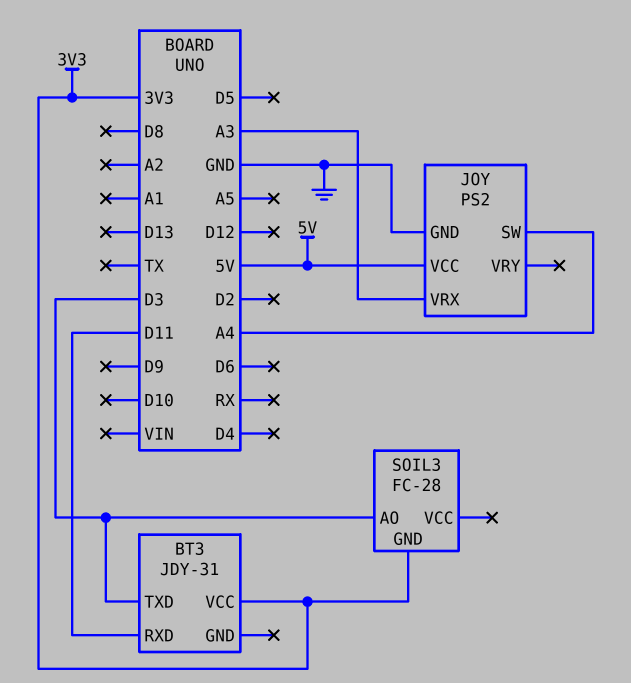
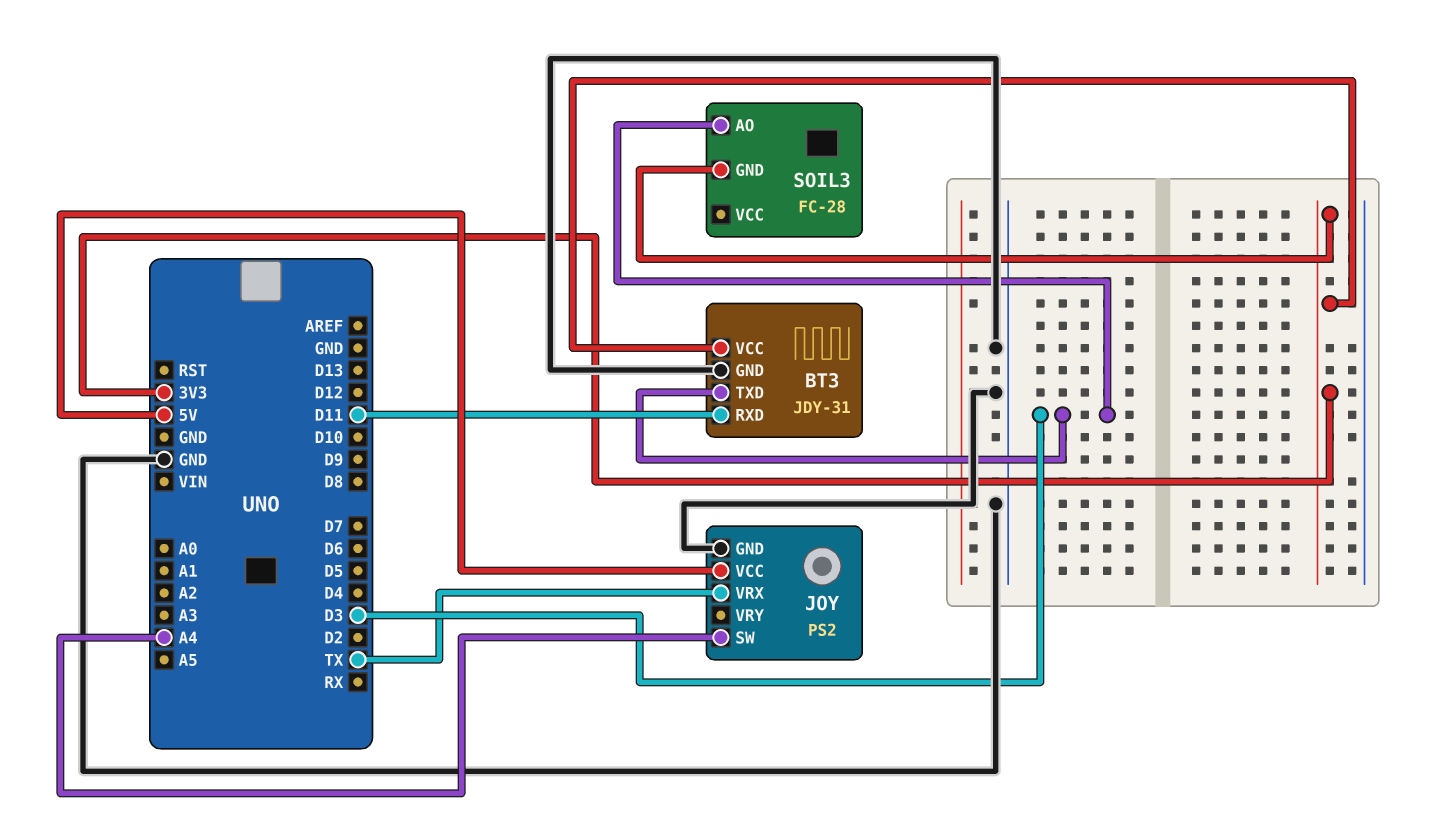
BT3 pin GND: none -> GND
JOY pin VRX: A3 -> TX

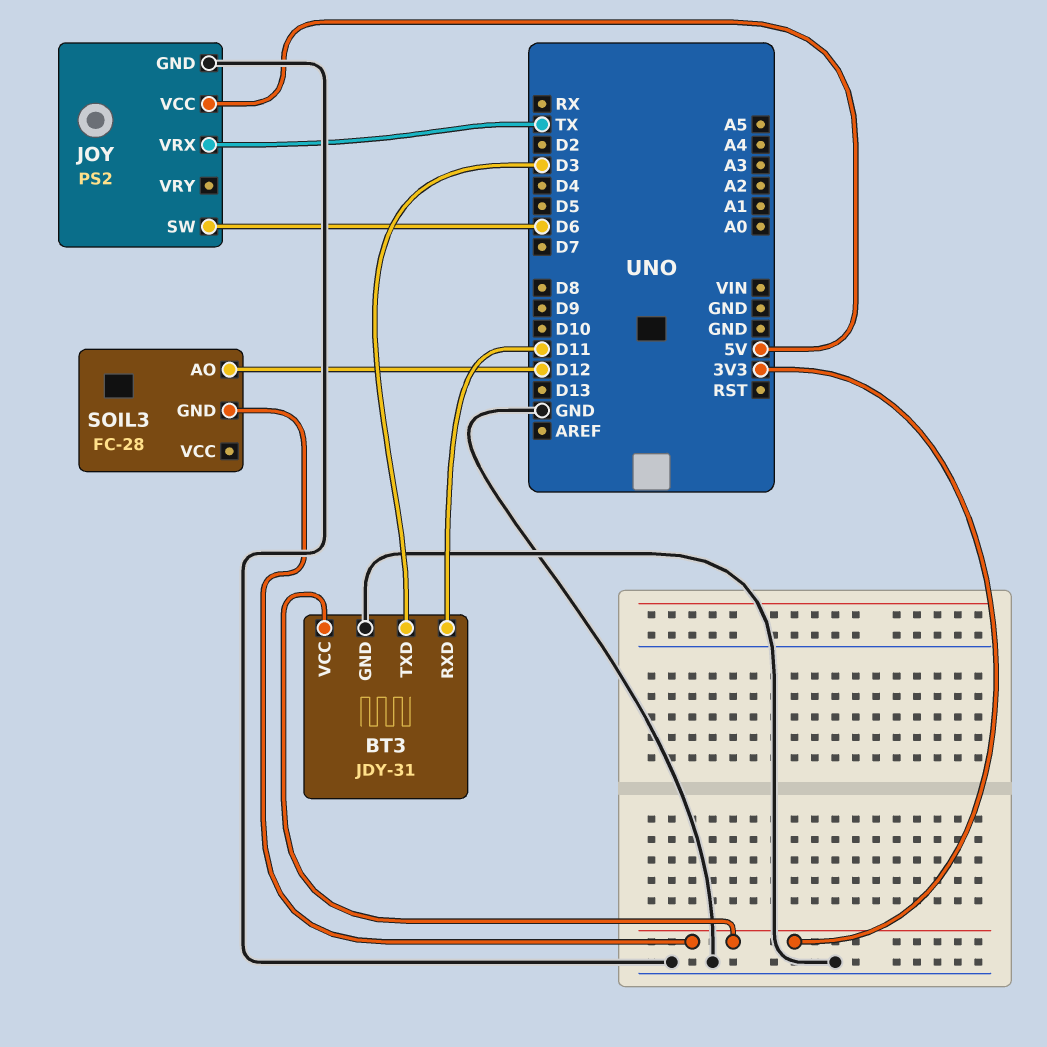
JOY pin SW: A4 -> D6
SOIL3 pin AO: D3 -> D12

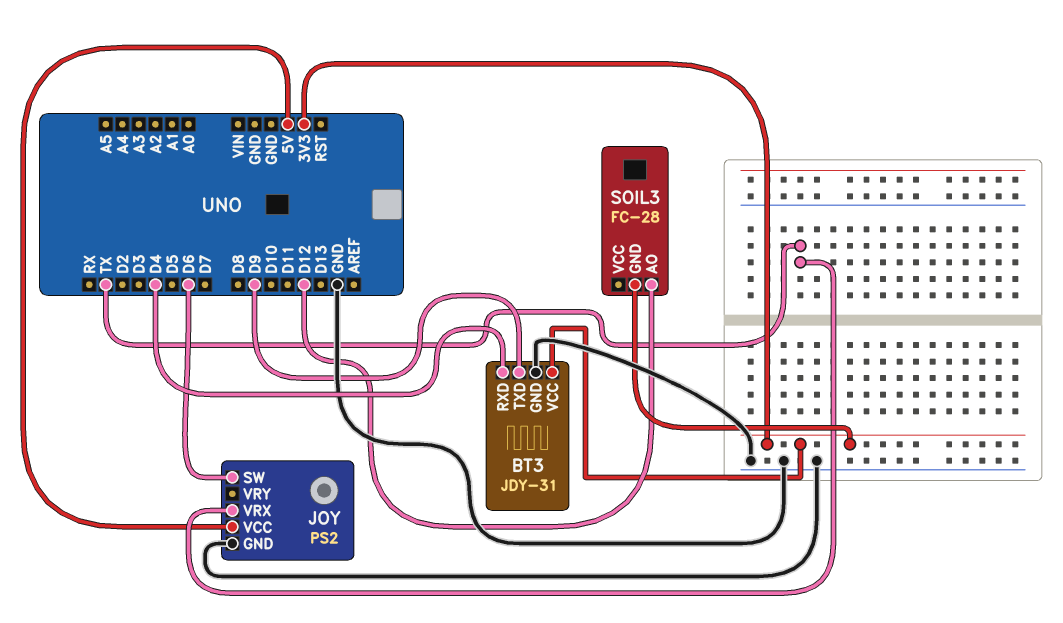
BT3 pin RXD: D11 -> D4
BT3 pin TXD: D3 -> D9

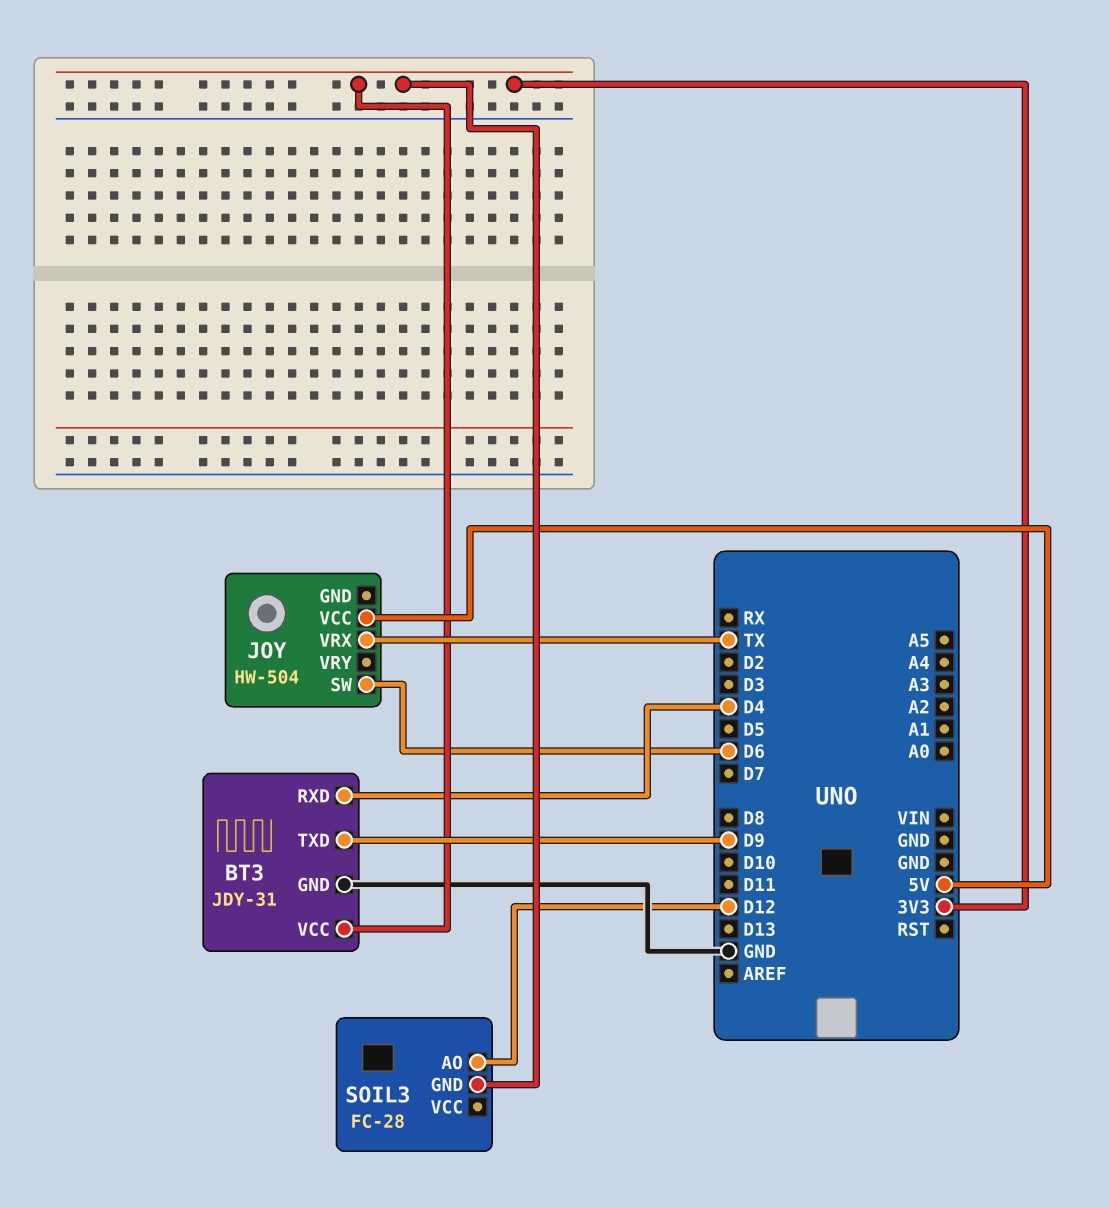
JOY: PS2 -> HW-504
JOY pin GND: GND -> none

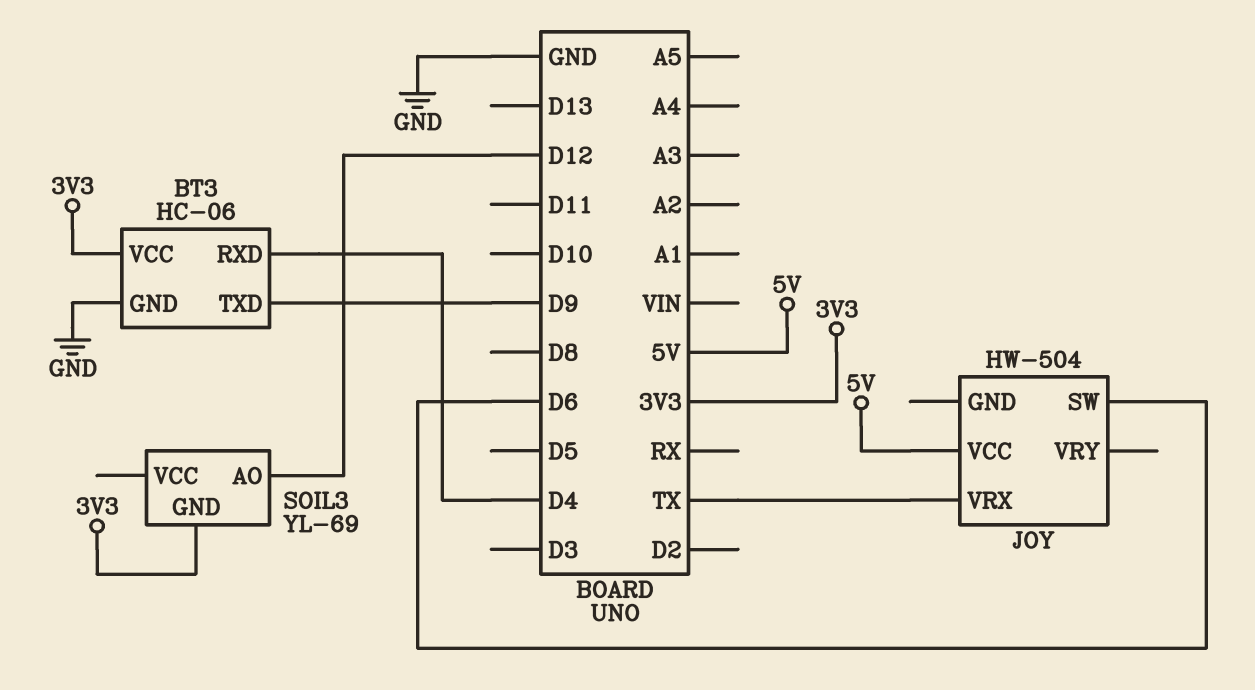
BT3: JDY-31 -> HC-06
SOIL3: FC-28 -> YL-69

